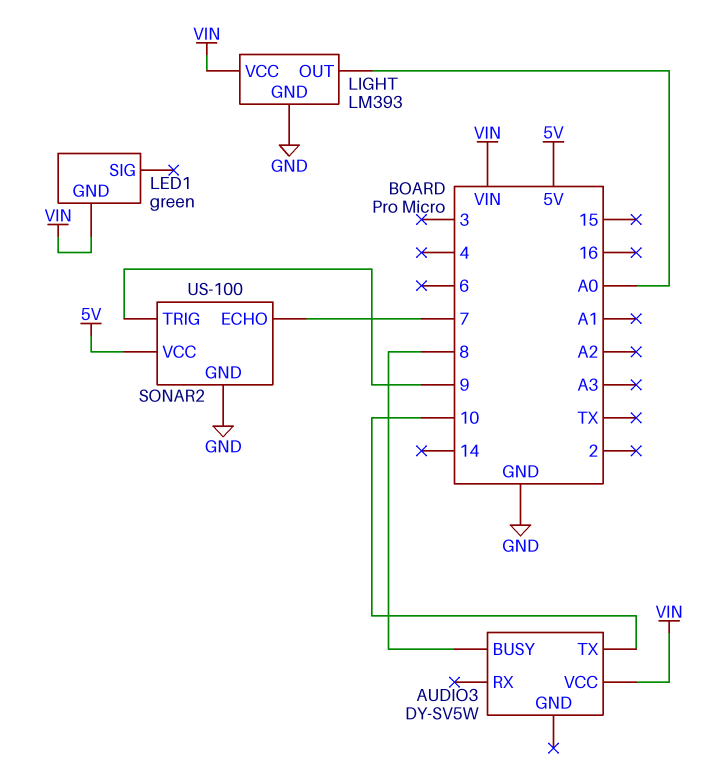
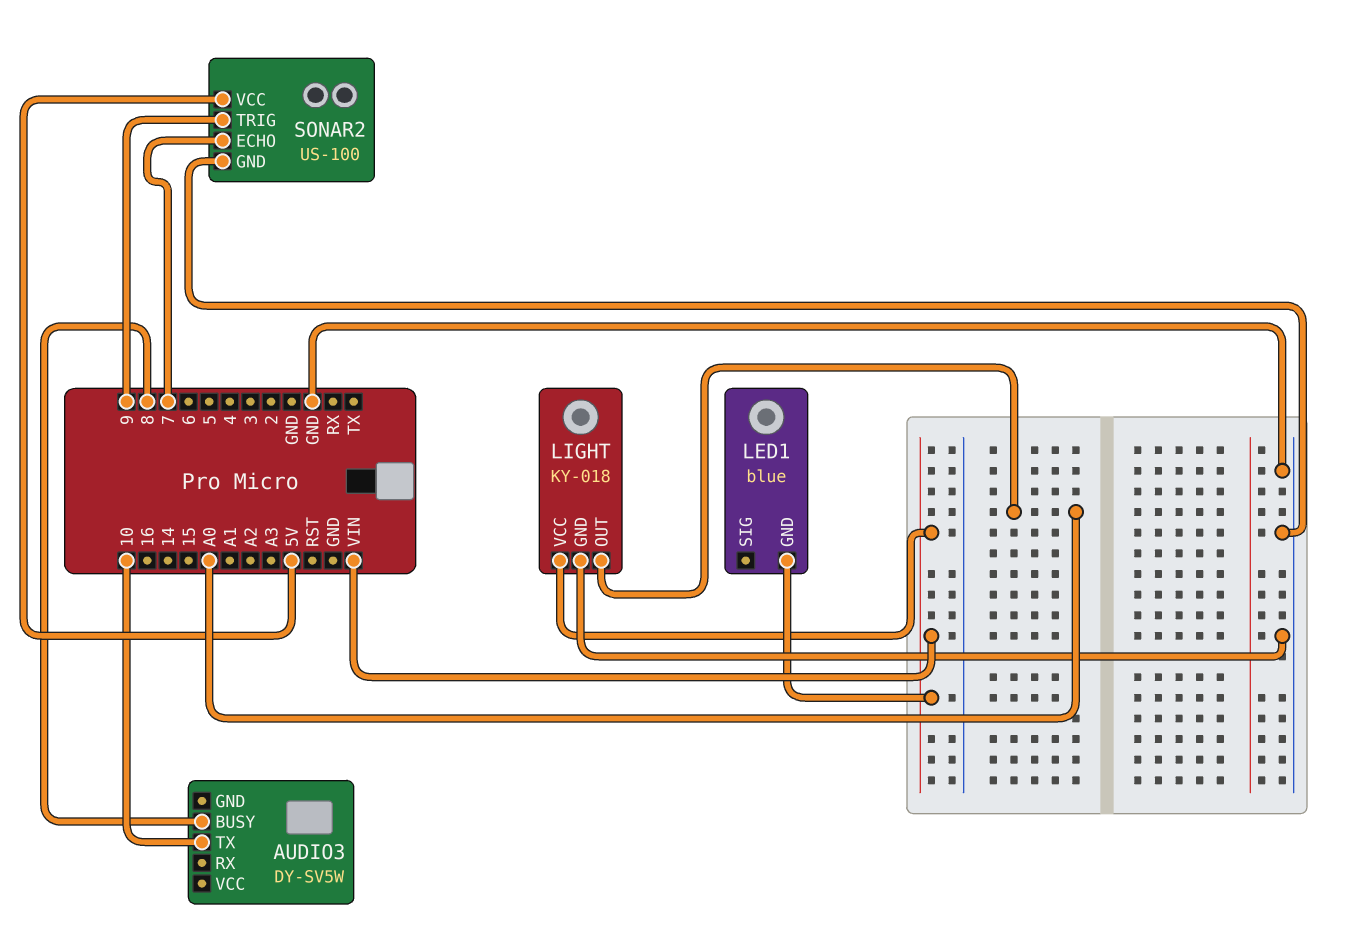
AUDIO3 pin VCC: VIN -> none
LED1: green -> blue
LIGHT: LM393 -> KY-018

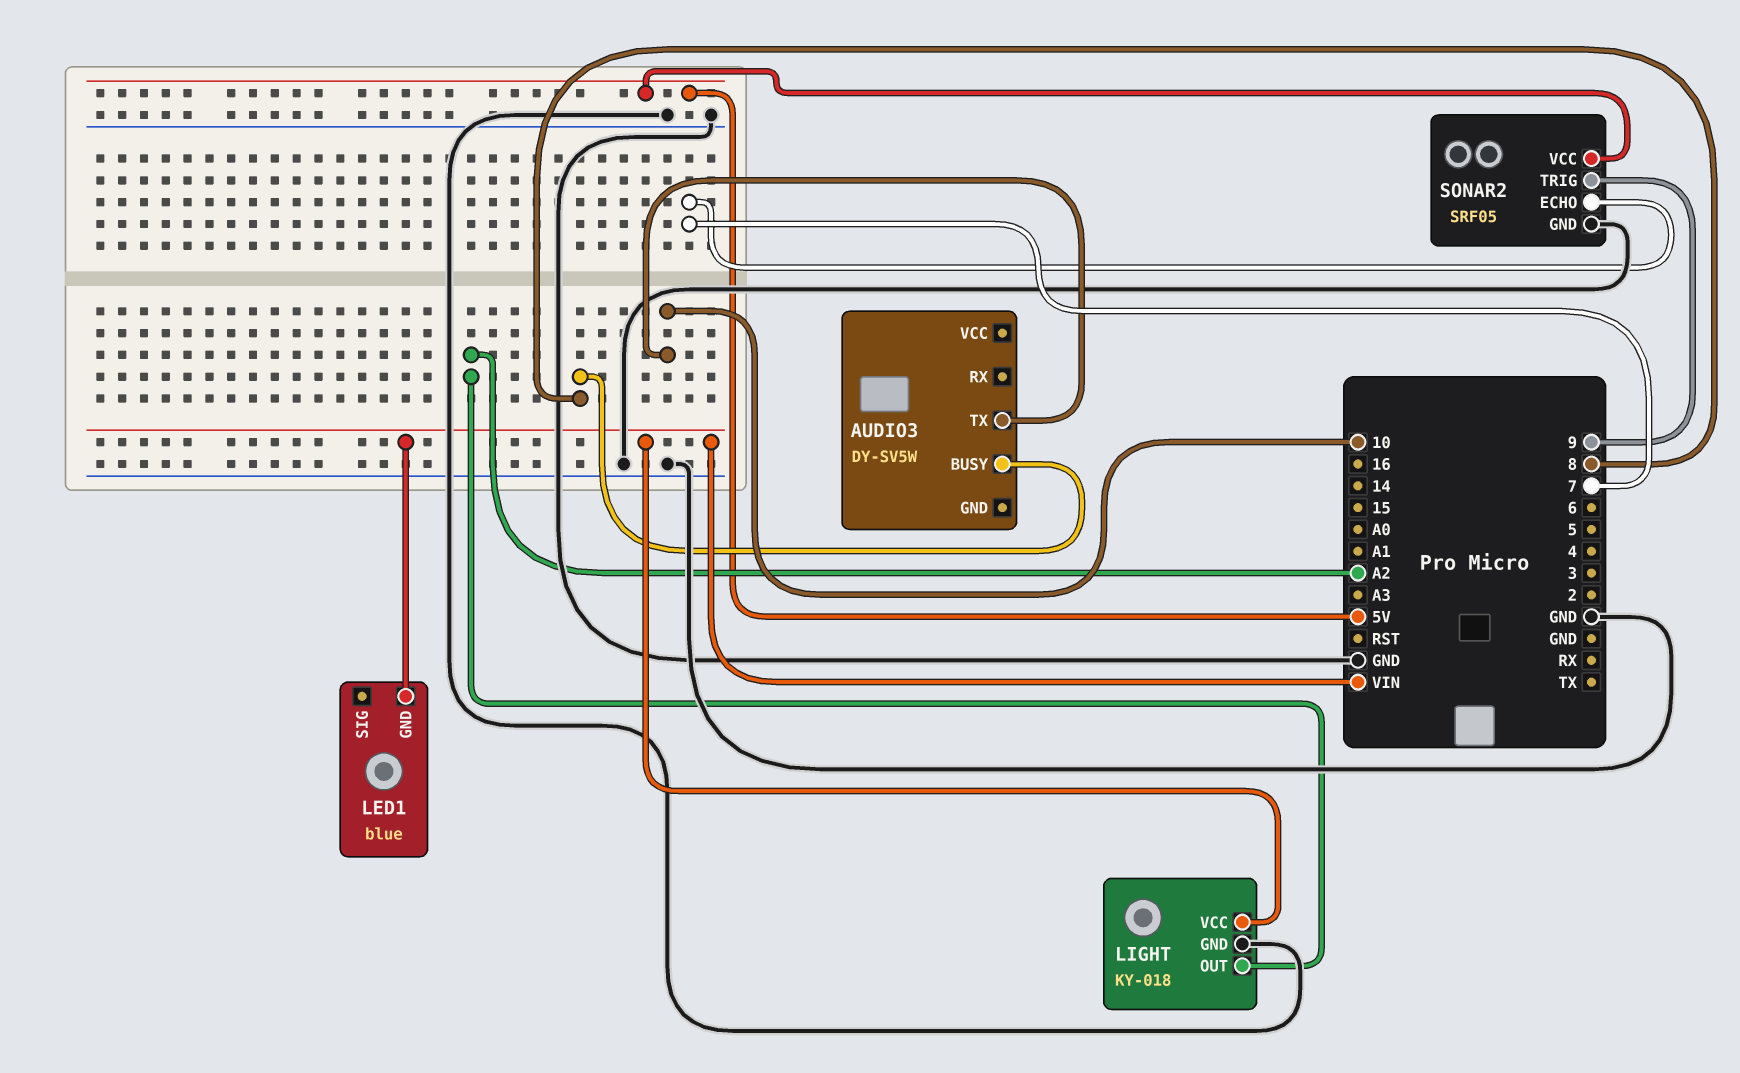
LIGHT pin OUT: A0 -> A2
SONAR2: US-100 -> SRF05

